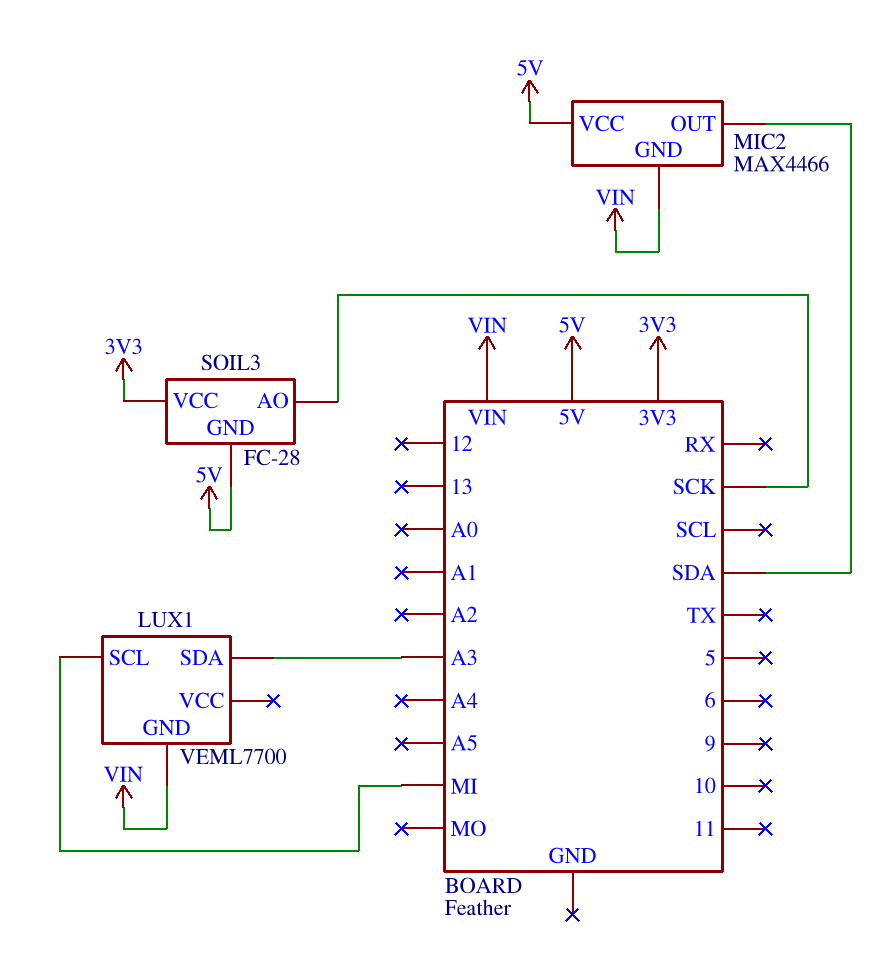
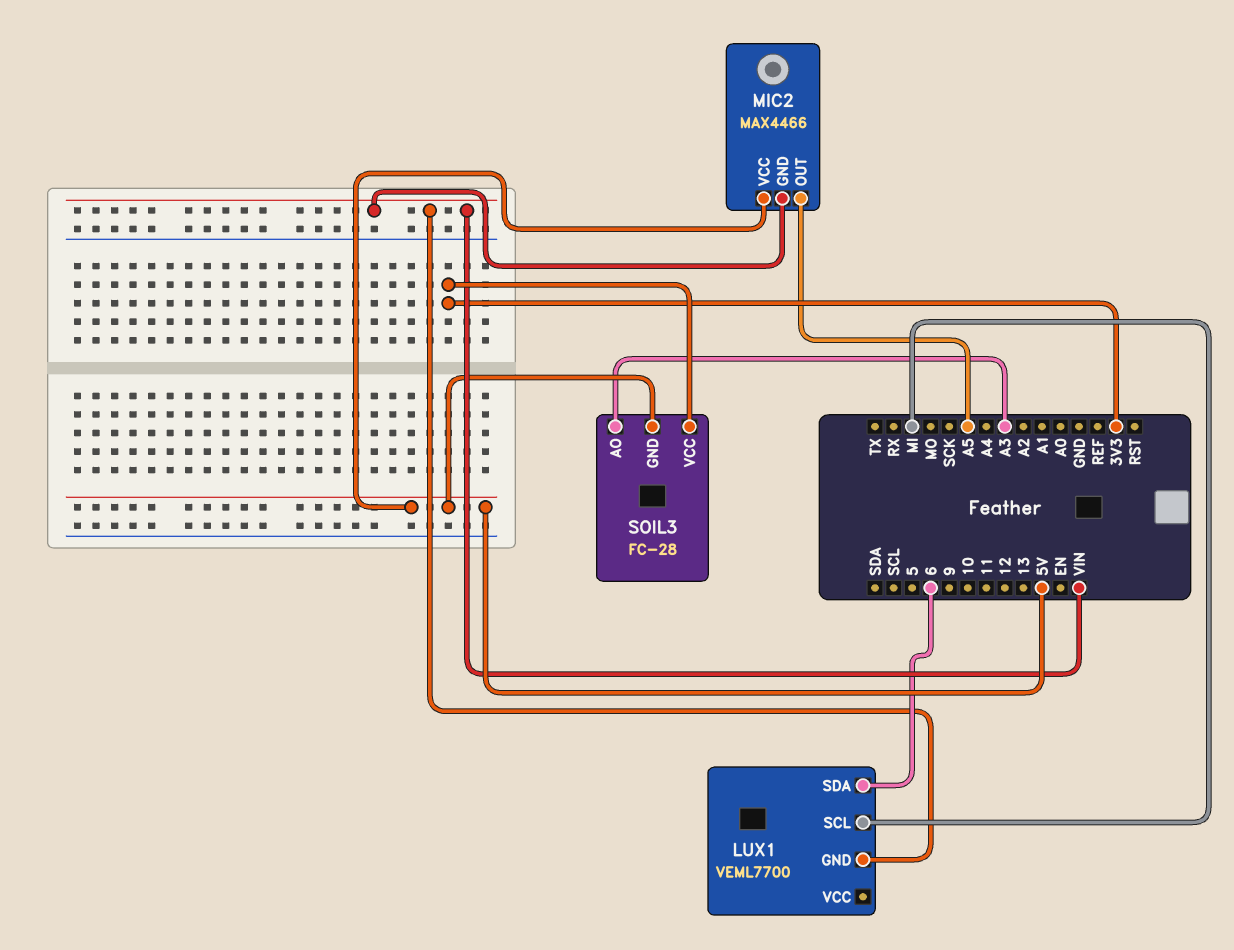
LUX1 pin SDA: A3 -> 6
MIC2 pin OUT: SDA -> A5
SOIL3 pin AO: SCK -> A3

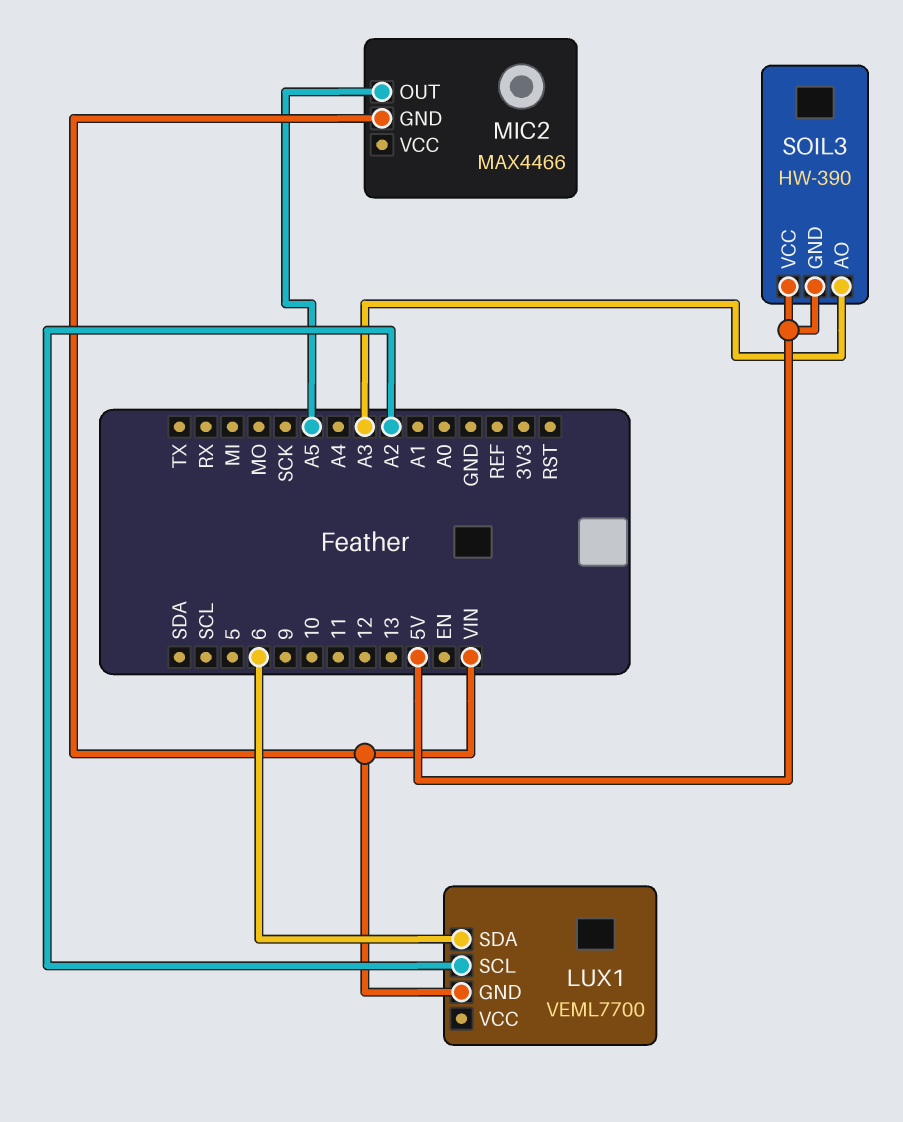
LUX1 pin SCL: MI -> A2
MIC2 pin VCC: 5V -> none
SOIL3: FC-28 -> HW-390
SOIL3 pin VCC: 3V3 -> 5V

